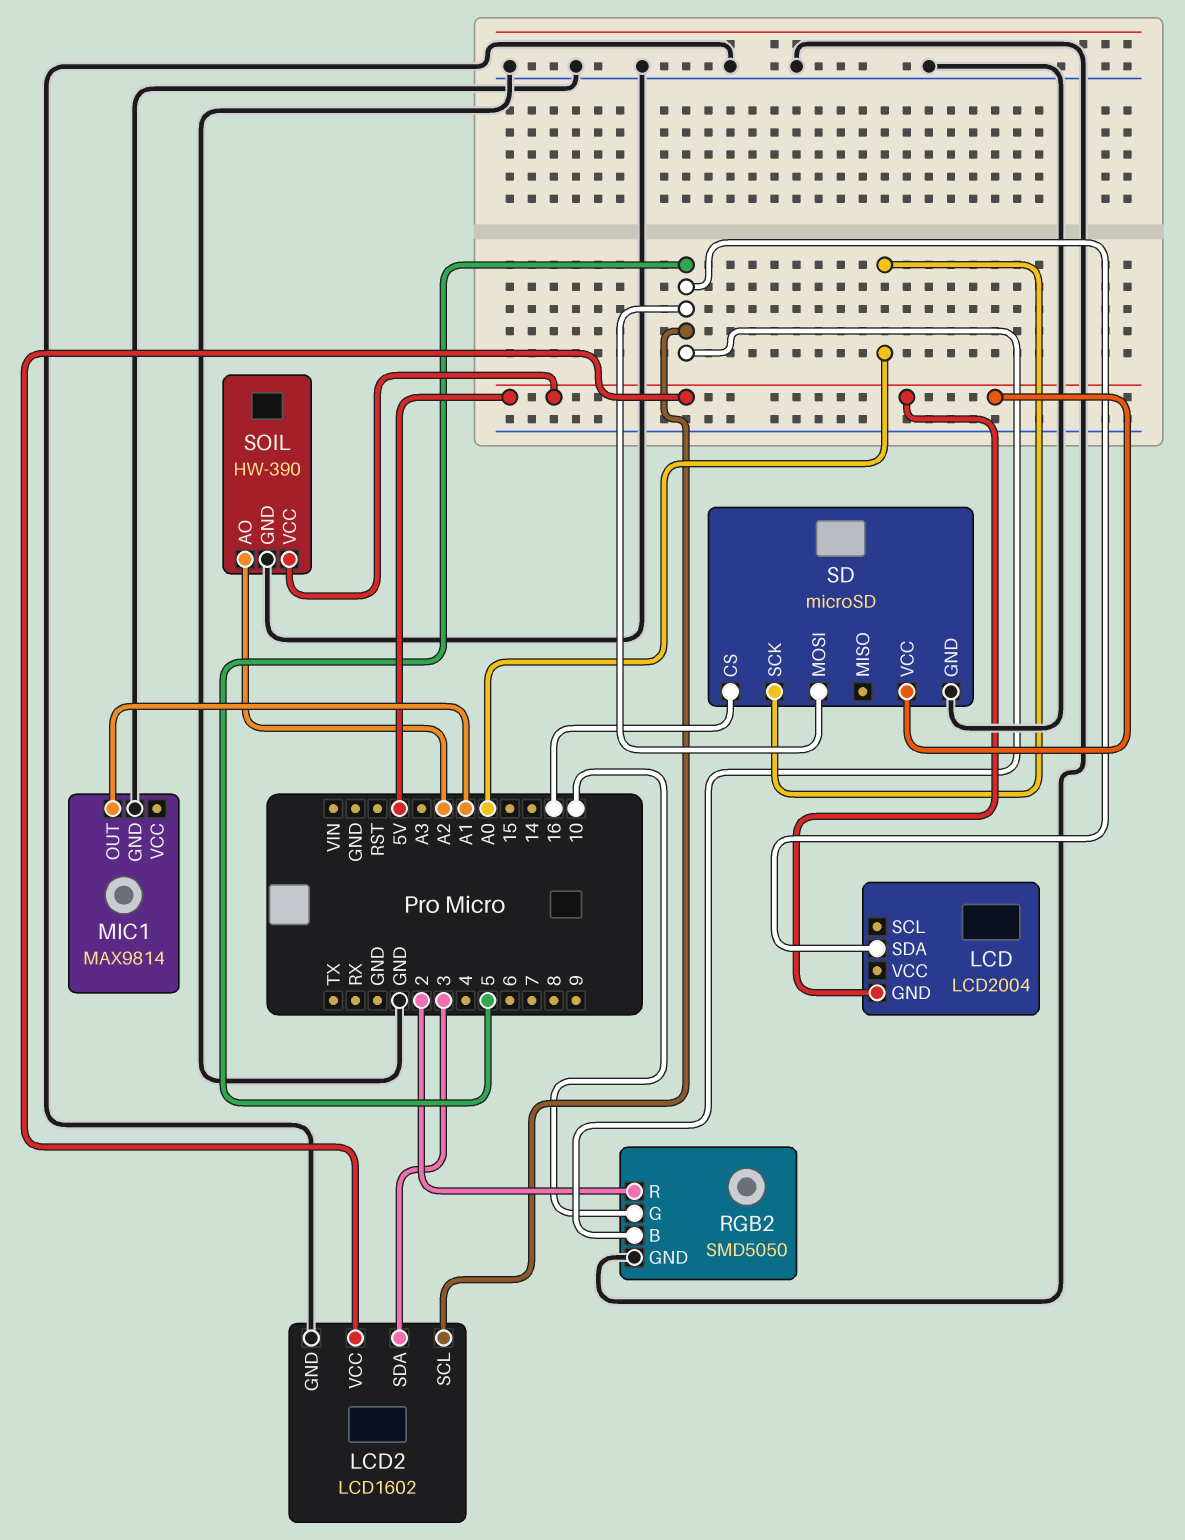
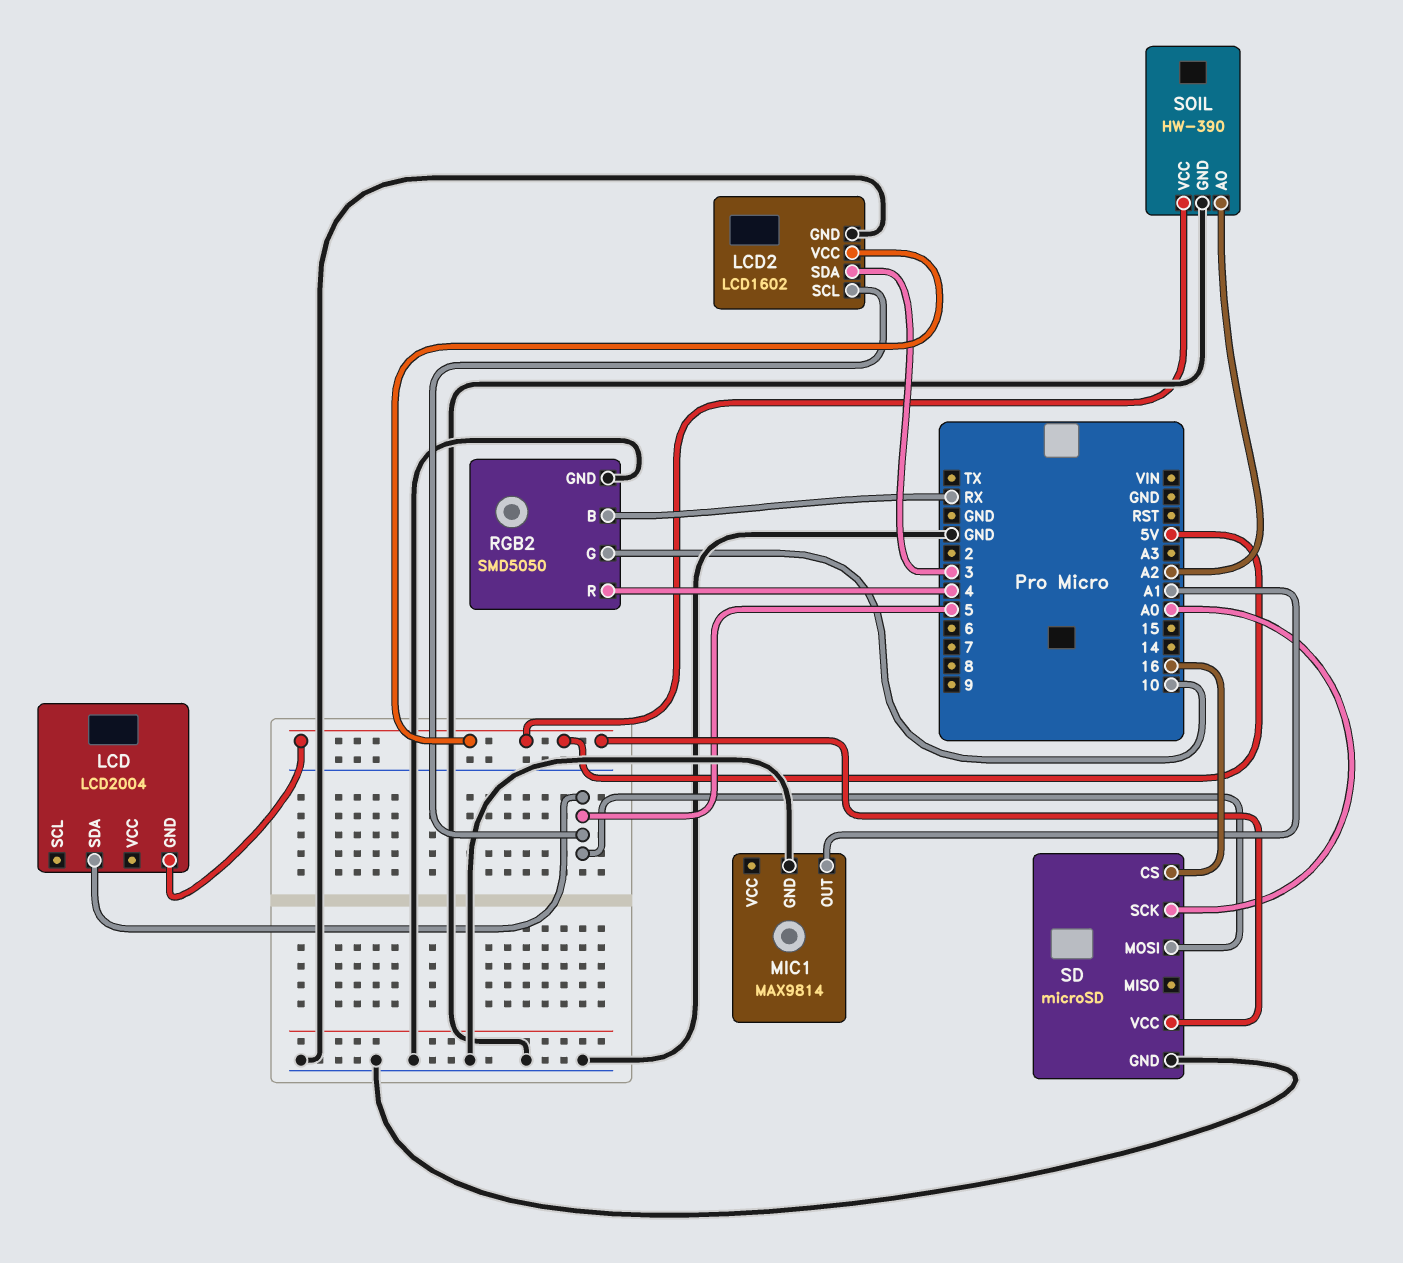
RGB2 pin B: 5 -> RX
RGB2 pin R: 2 -> 4

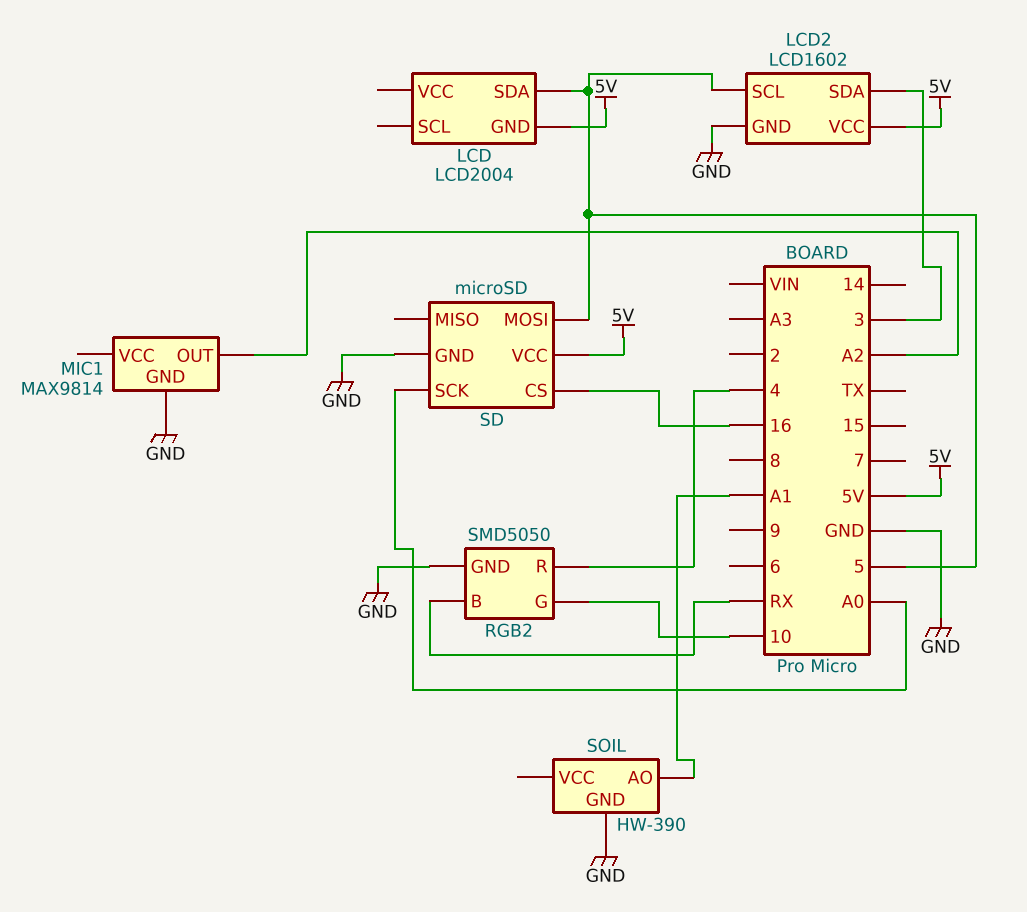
MIC1 pin OUT: A1 -> A2
SOIL pin AO: A2 -> A1
SOIL pin VCC: 5V -> none

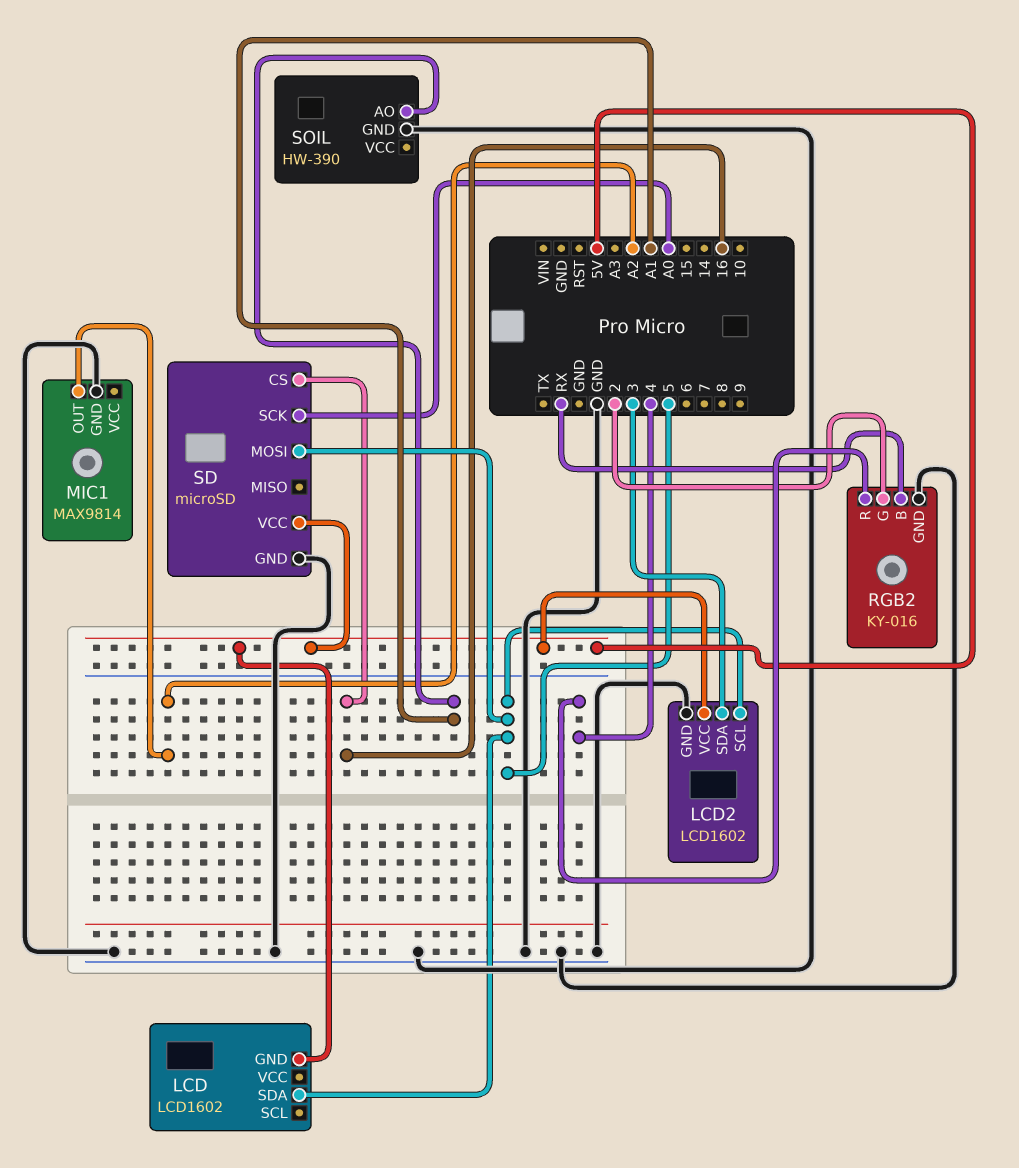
LCD: LCD2004 -> LCD1602
RGB2: SMD5050 -> KY-016
RGB2 pin G: 10 -> 2

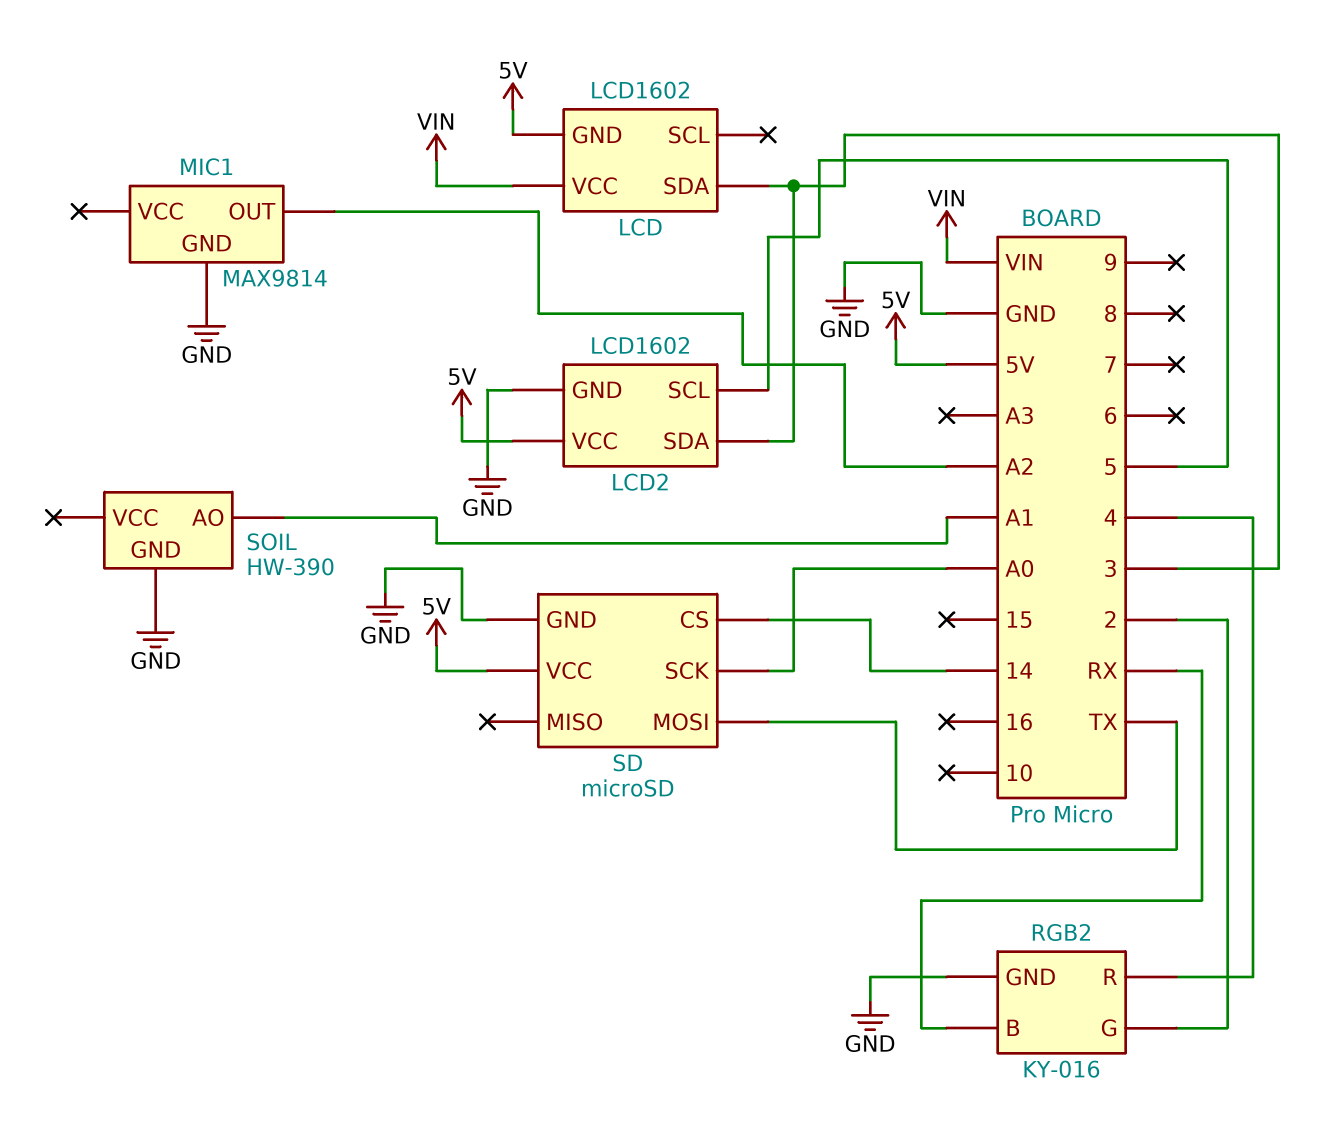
LCD pin SDA: 5 -> 3
LCD pin VCC: none -> VIN
SD pin CS: 16 -> 14
SD pin MOSI: 5 -> TX

